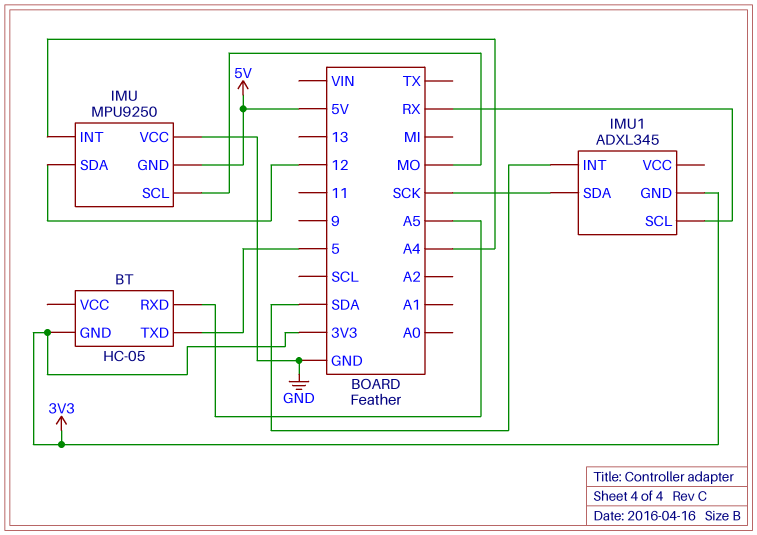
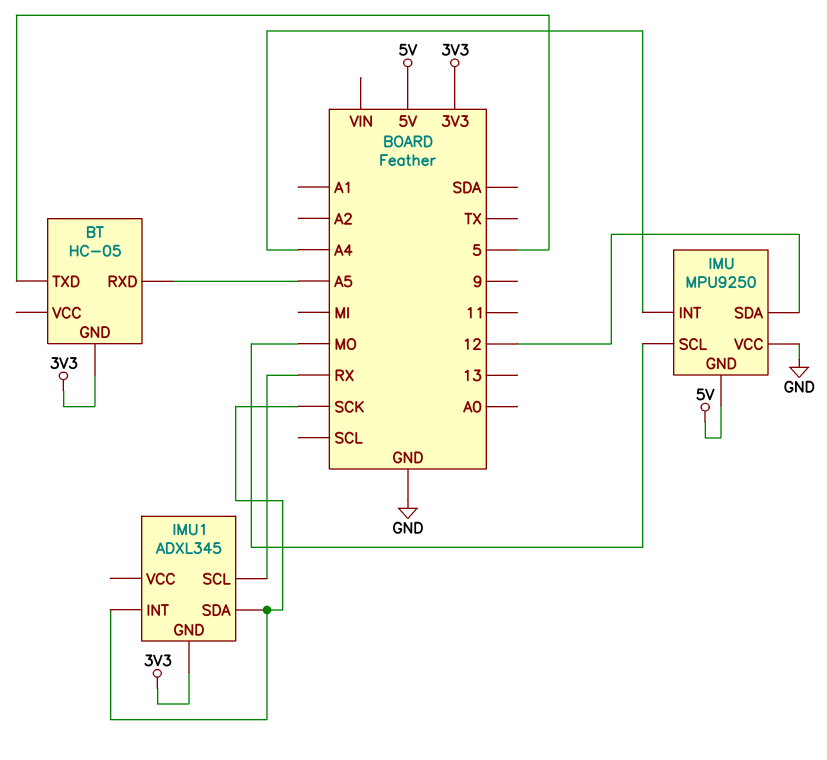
IMU1 pin INT: SDA -> SCK

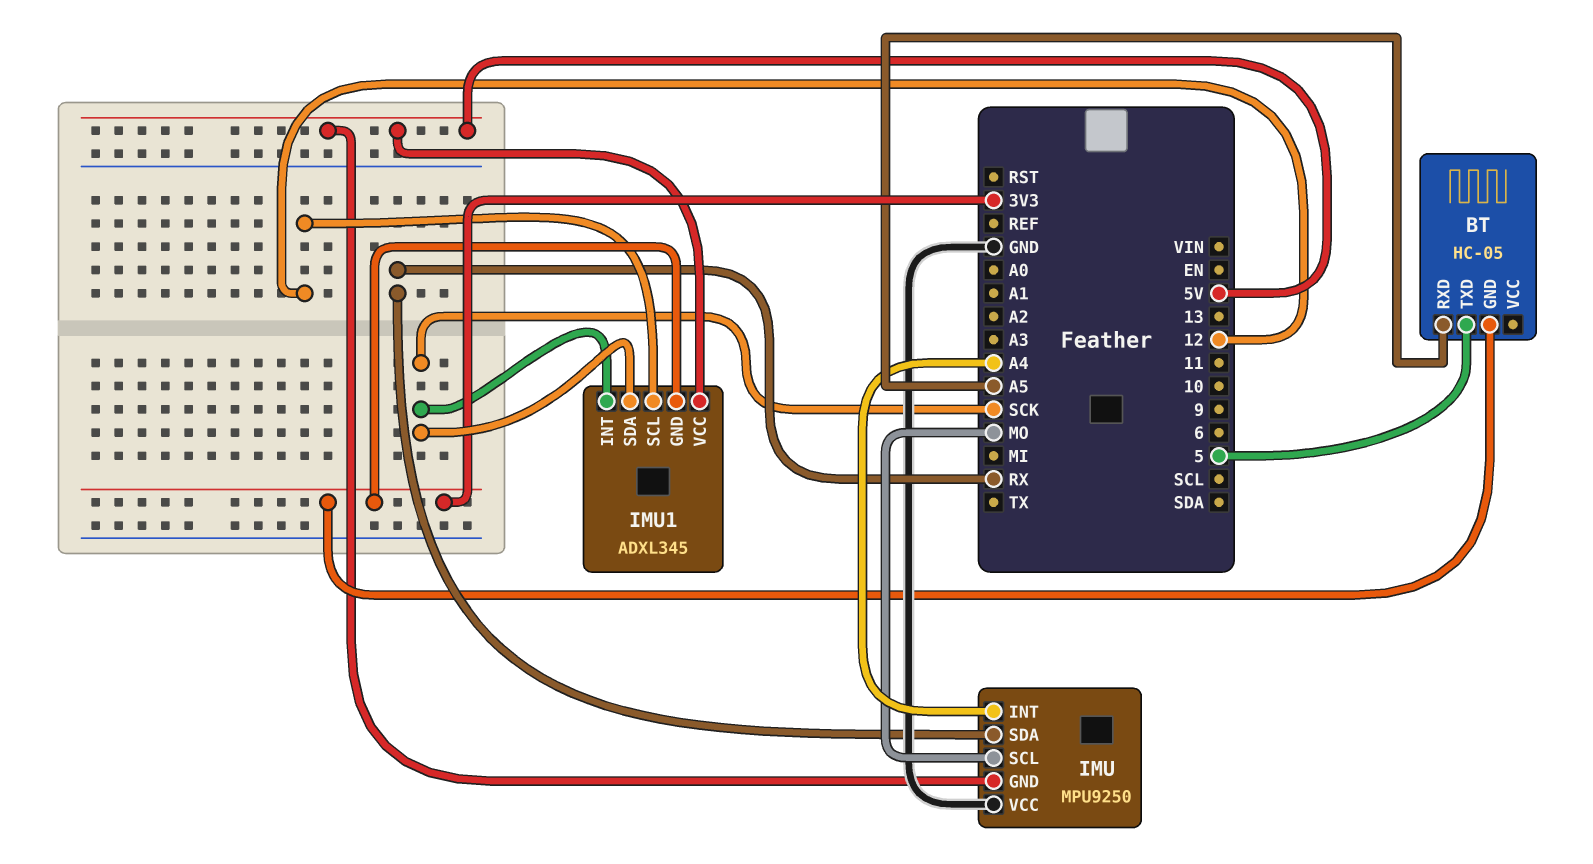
IMU pin SDA: 12 -> RX
IMU1 pin SCL: RX -> 12
IMU1 pin VCC: none -> 5V

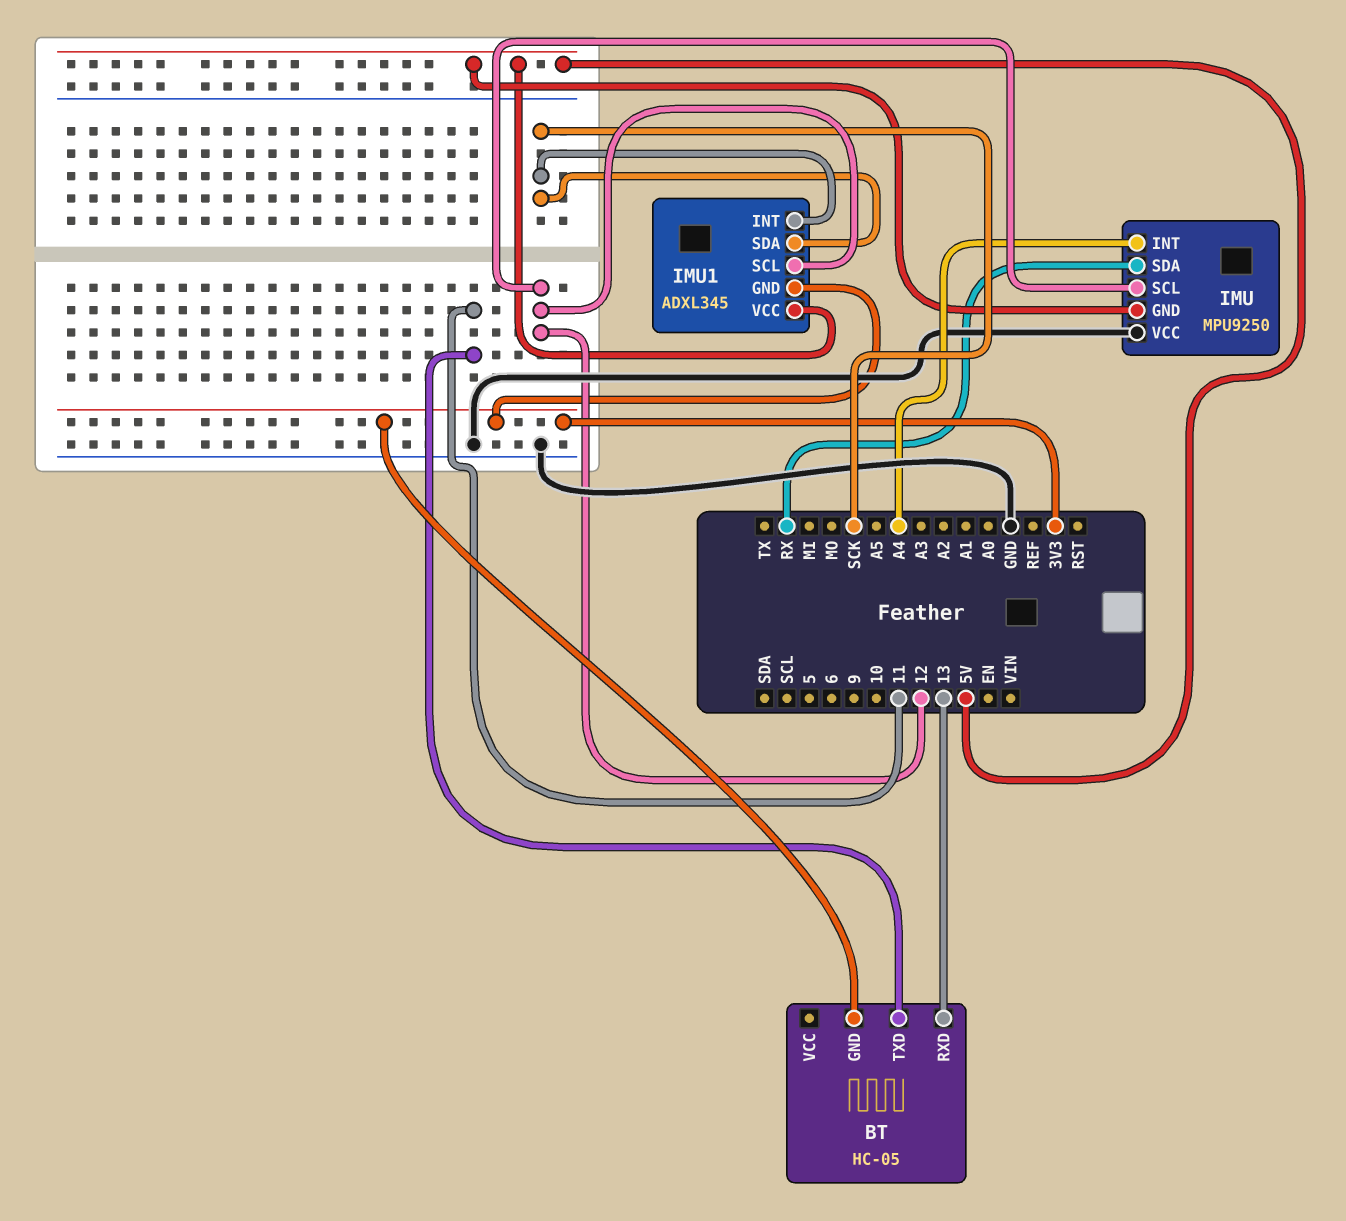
BT pin RXD: A5 -> 13
BT pin TXD: 5 -> 11
IMU pin SCL: MO -> 12

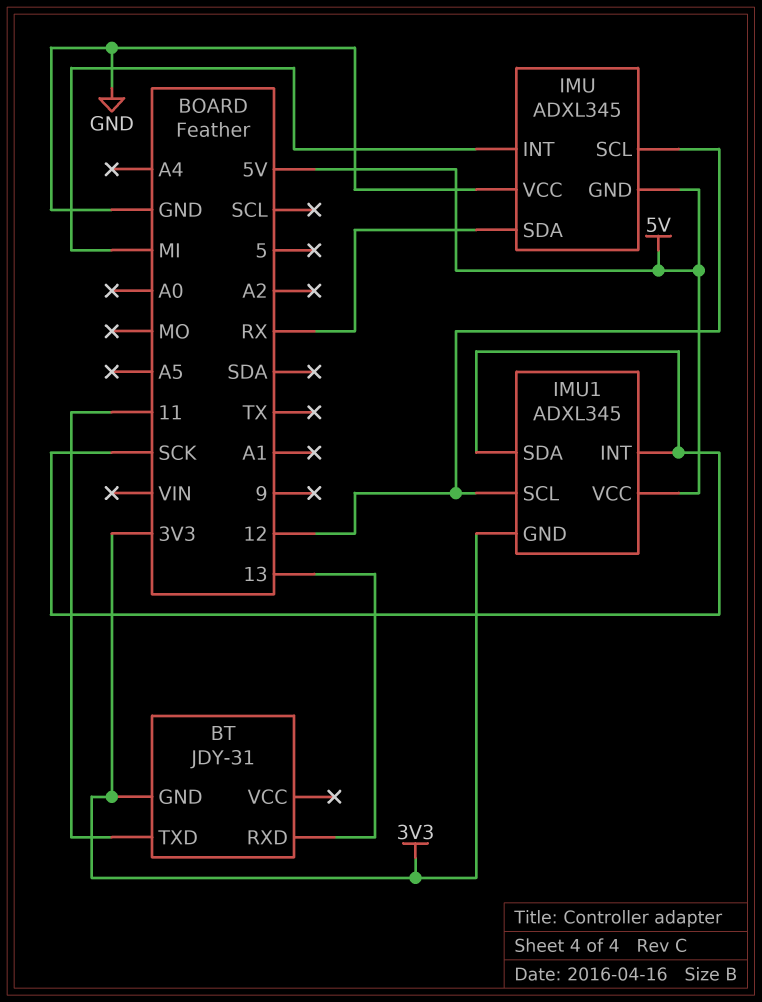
BT: HC-05 -> JDY-31
IMU: MPU9250 -> ADXL345
IMU pin INT: A4 -> MI

